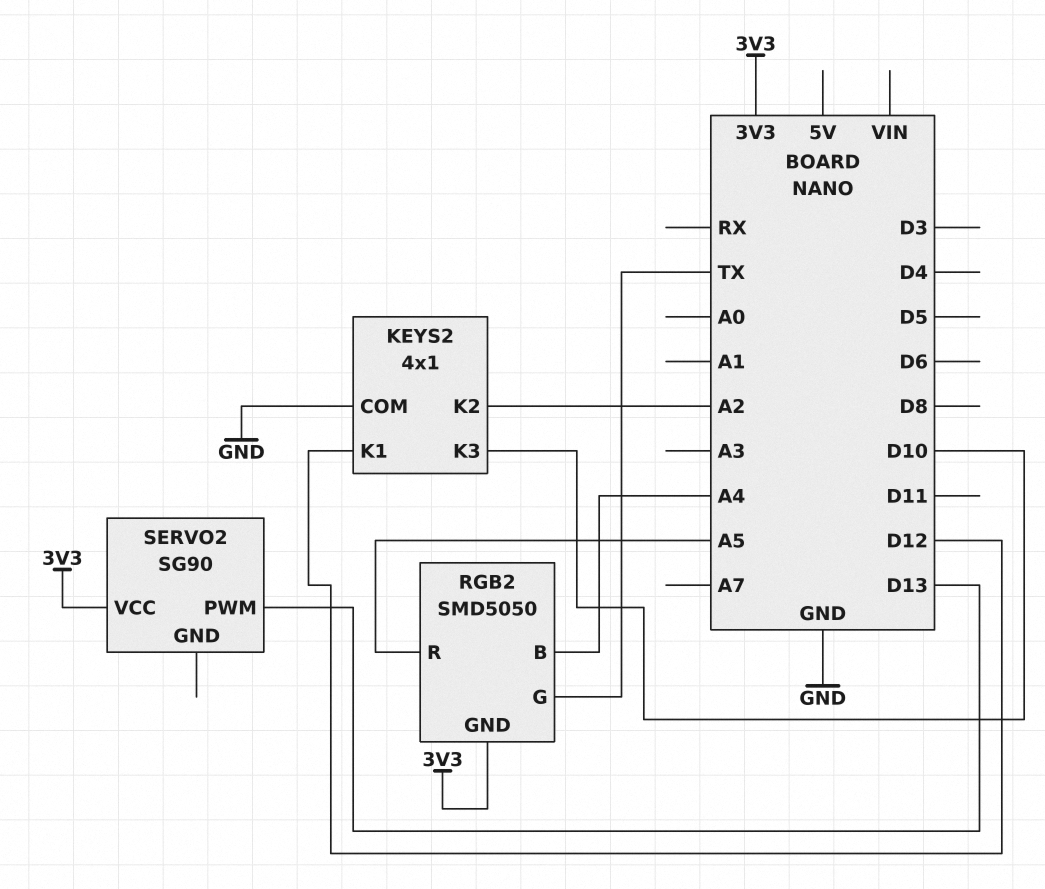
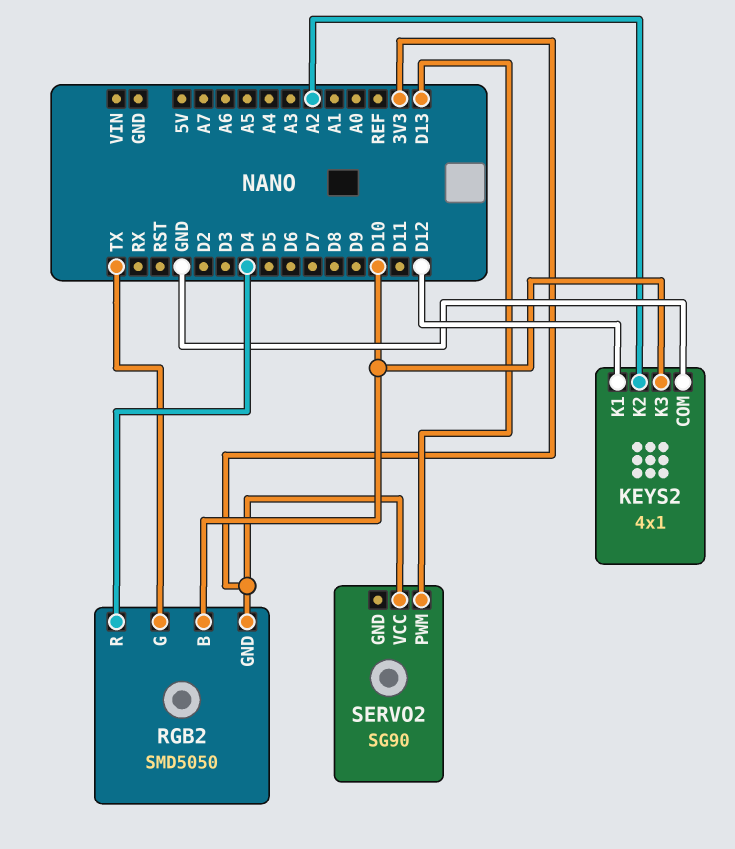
RGB2 pin B: A4 -> D10
RGB2 pin R: A5 -> D4

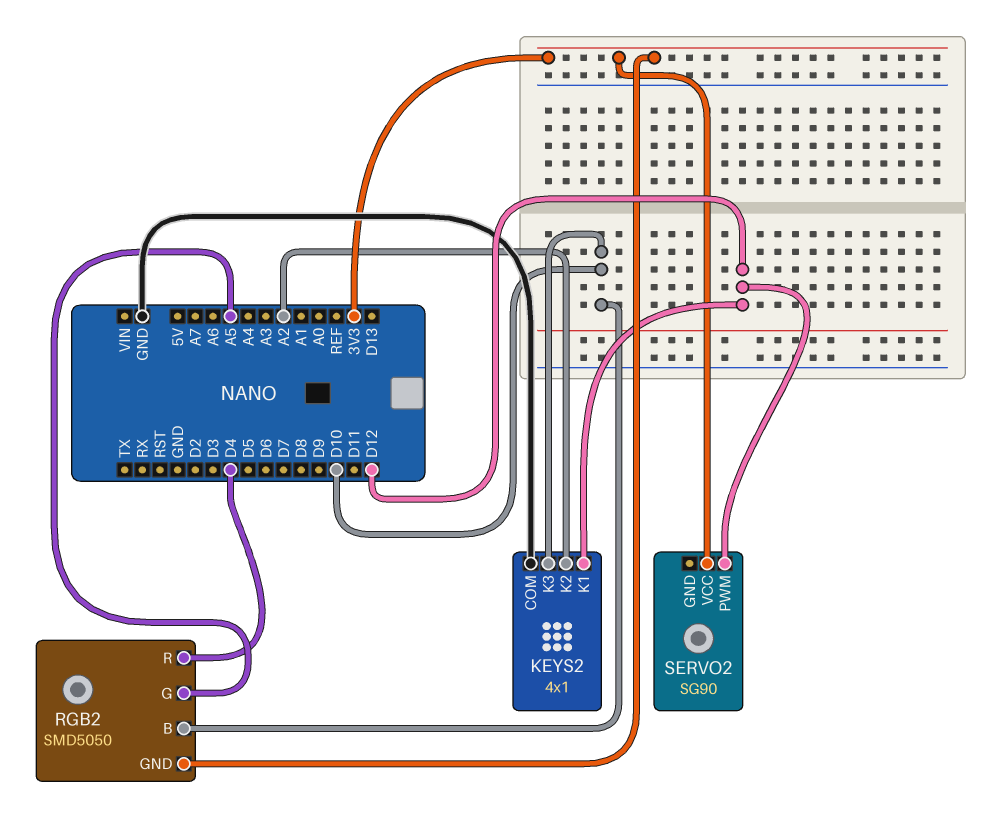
RGB2 pin G: TX -> A5
SERVO2 pin PWM: D13 -> D12

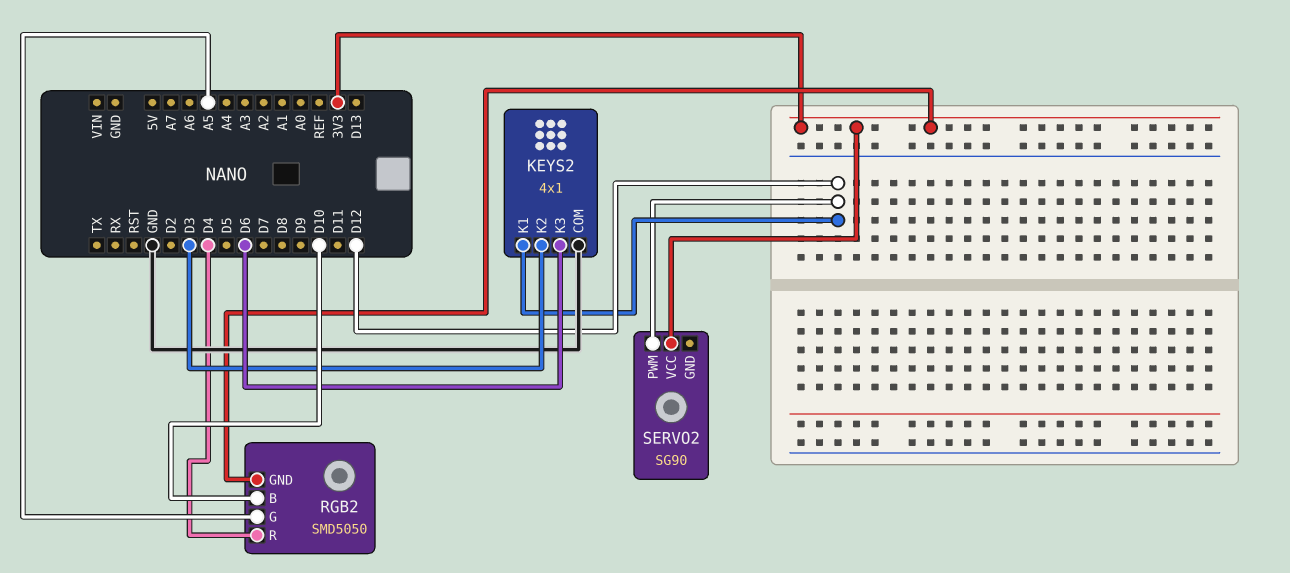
KEYS2 pin K2: A2 -> D3
KEYS2 pin K3: D10 -> D6

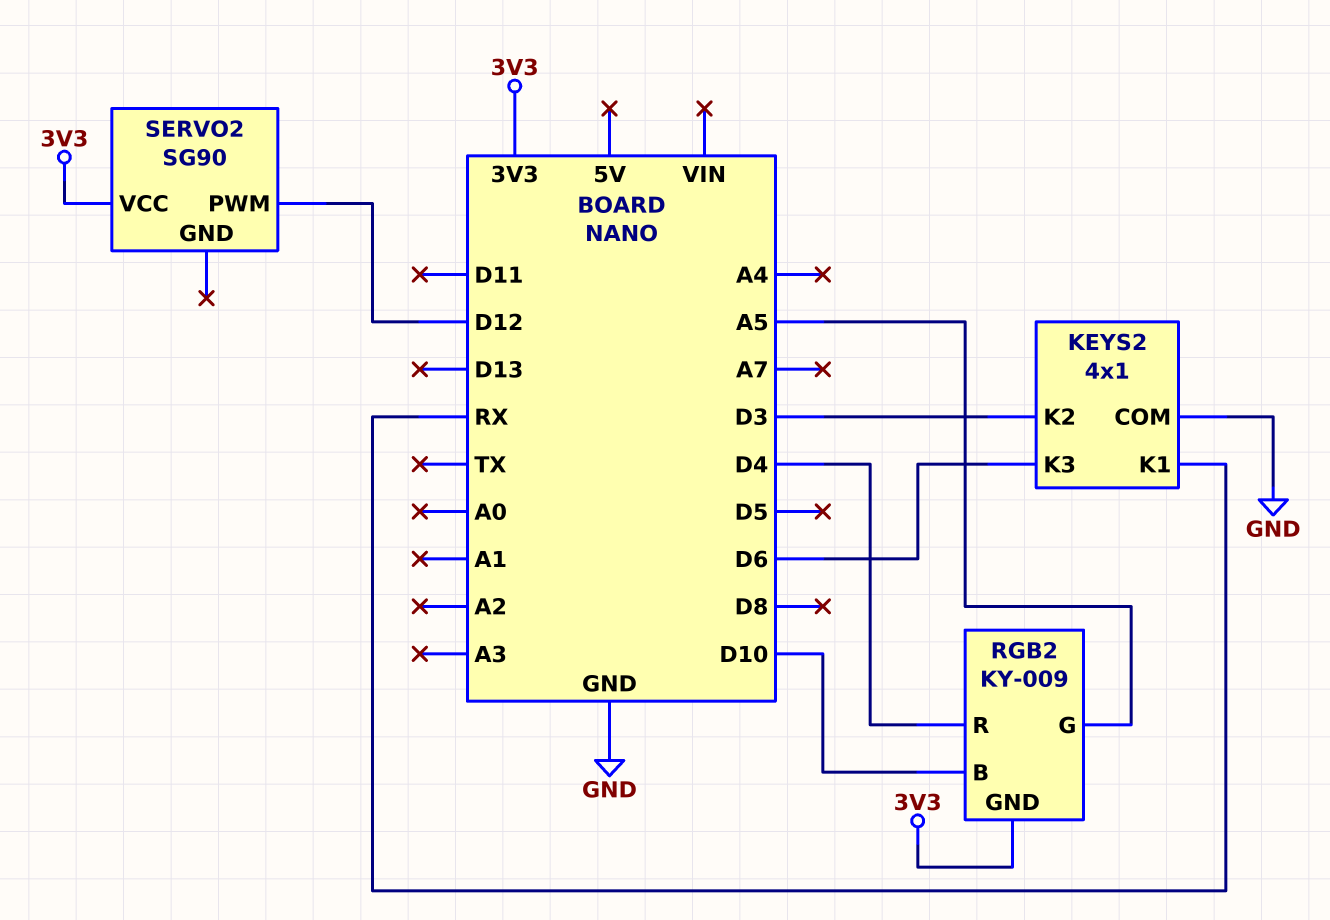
KEYS2 pin K1: D12 -> RX
RGB2: SMD5050 -> KY-009

